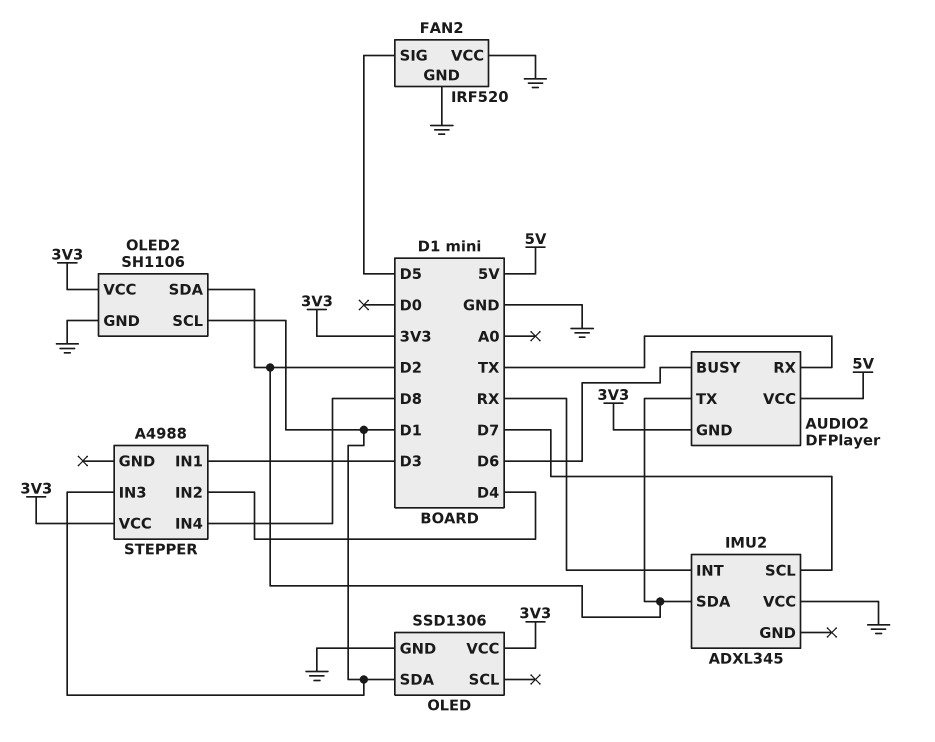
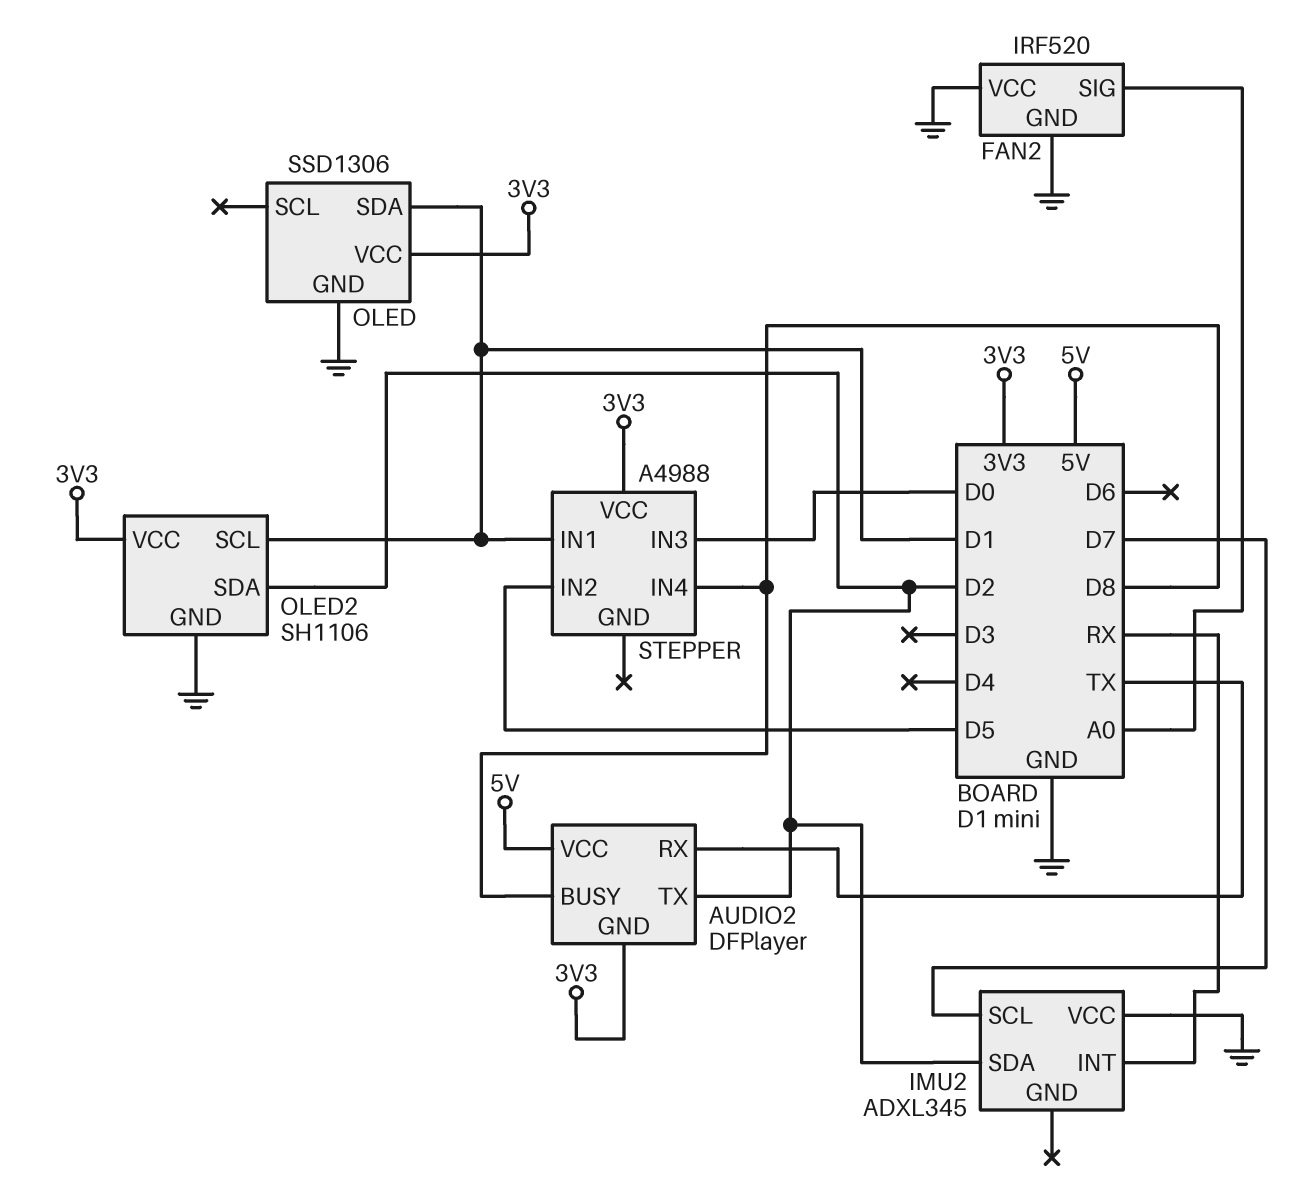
AUDIO2 pin BUSY: D6 -> D8
FAN2 pin SIG: D5 -> A0
STEPPER pin IN1: D3 -> D1
STEPPER pin IN2: D4 -> D5
STEPPER pin IN3: D1 -> D0

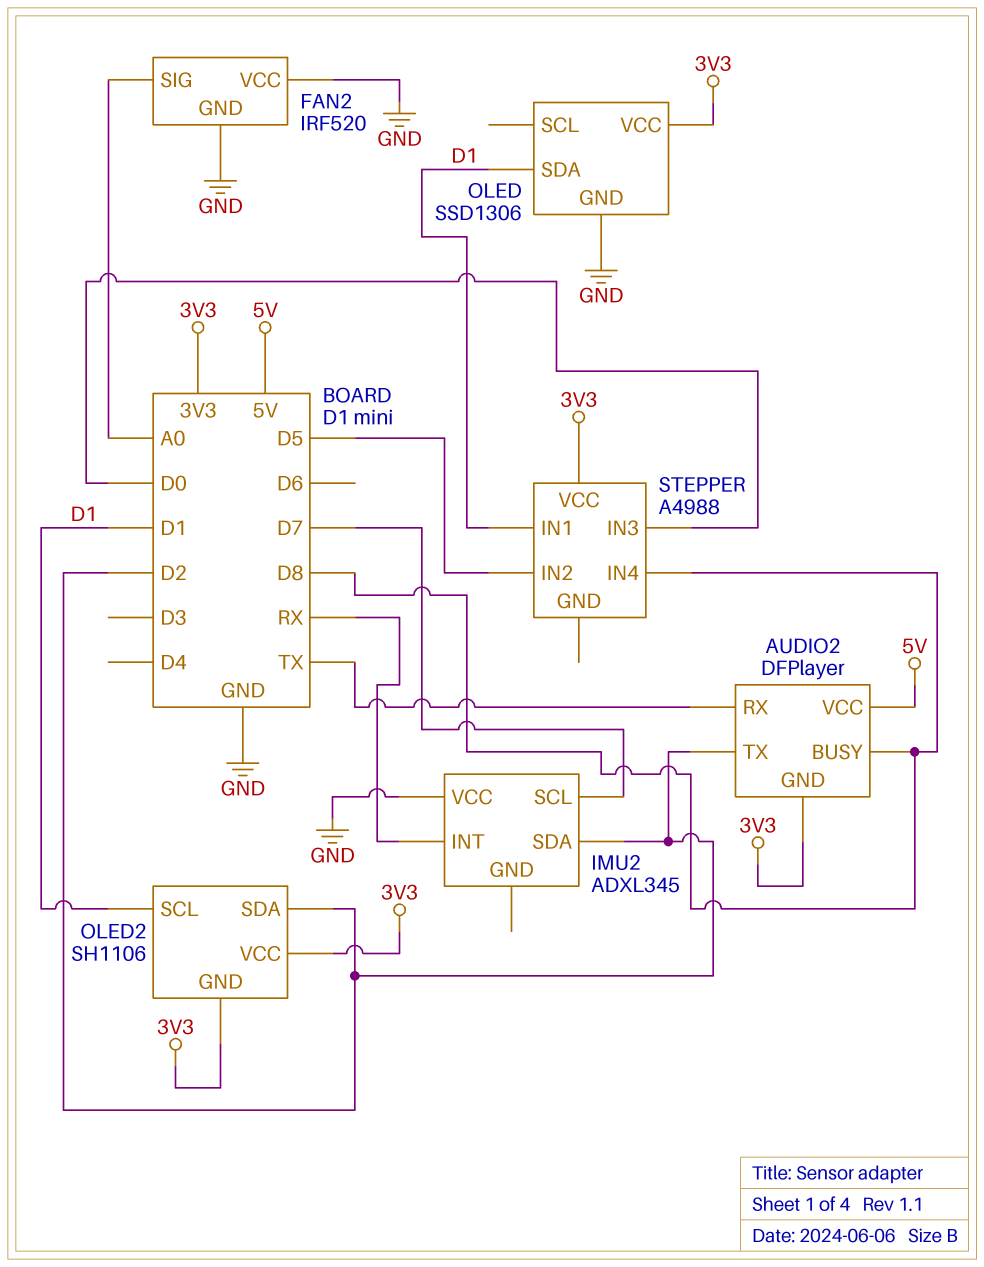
OLED2 pin GND: GND -> 3V3

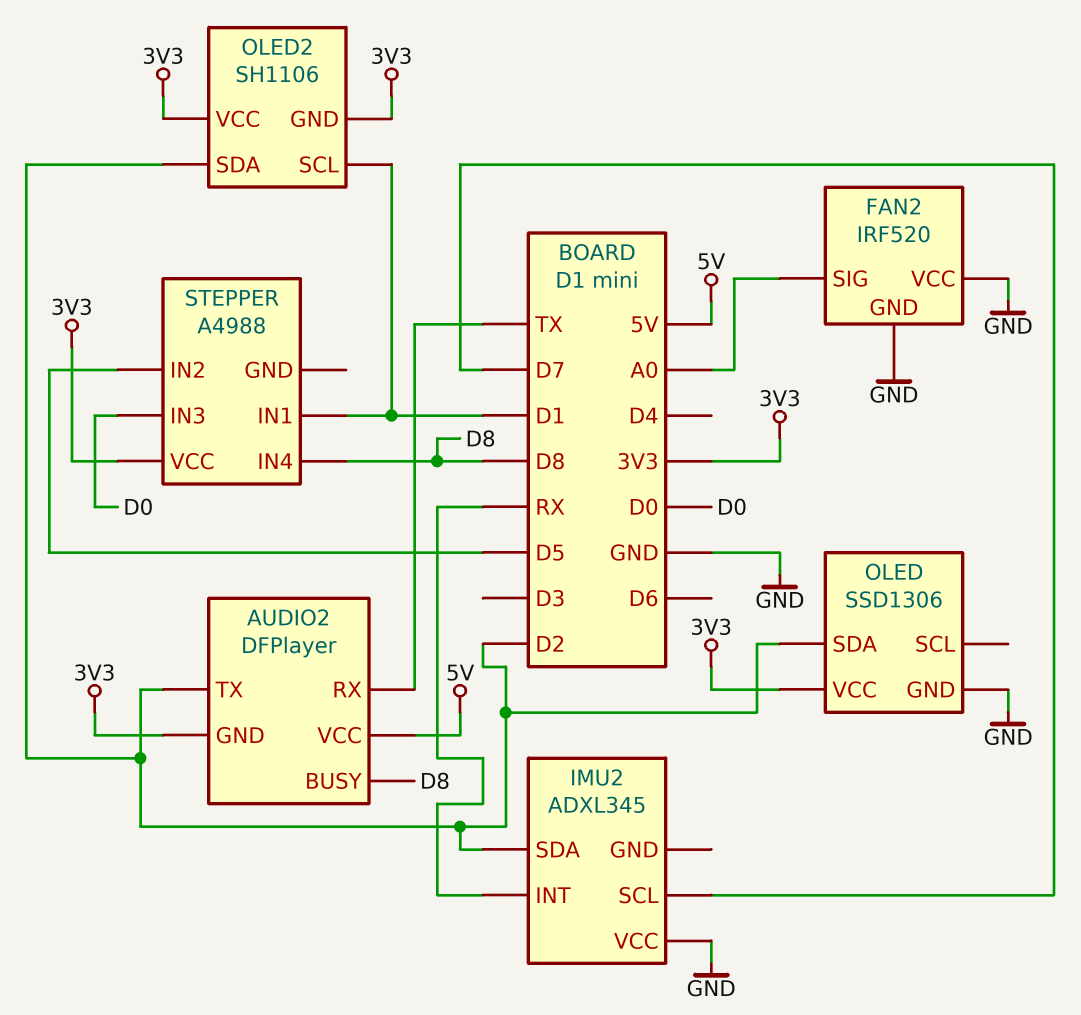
OLED pin SDA: D1 -> D2

